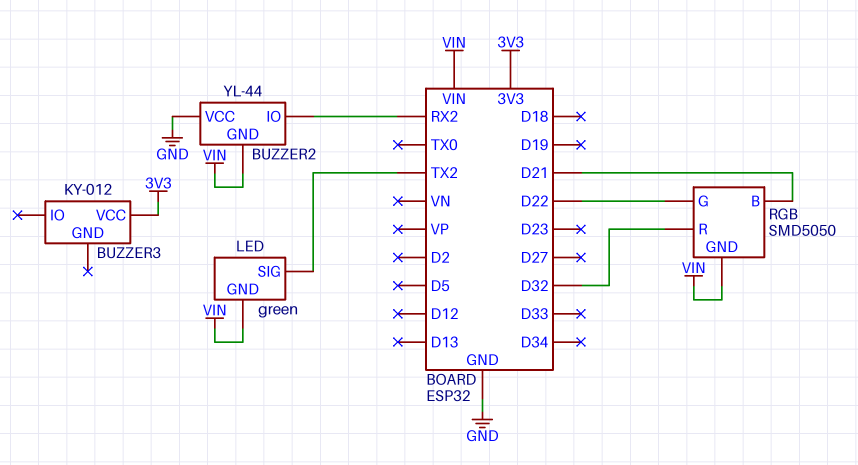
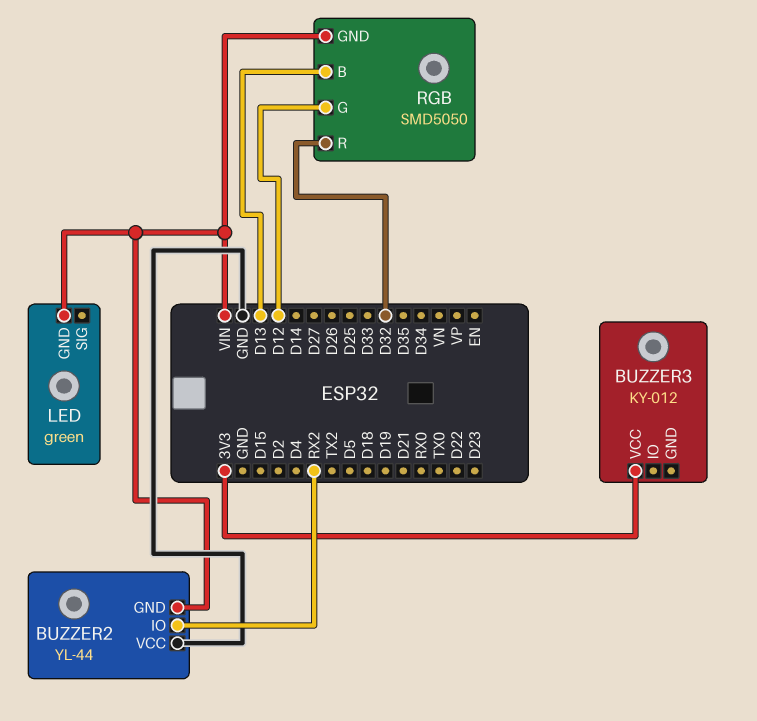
LED pin SIG: TX2 -> none
RGB pin B: D21 -> D13
RGB pin G: D22 -> D12

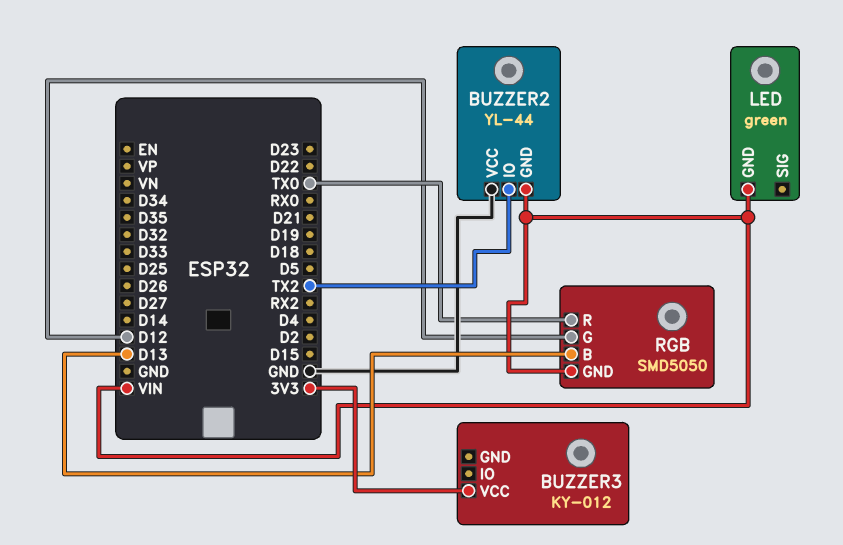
BUZZER2 pin IO: RX2 -> TX2
RGB pin R: D32 -> TX0

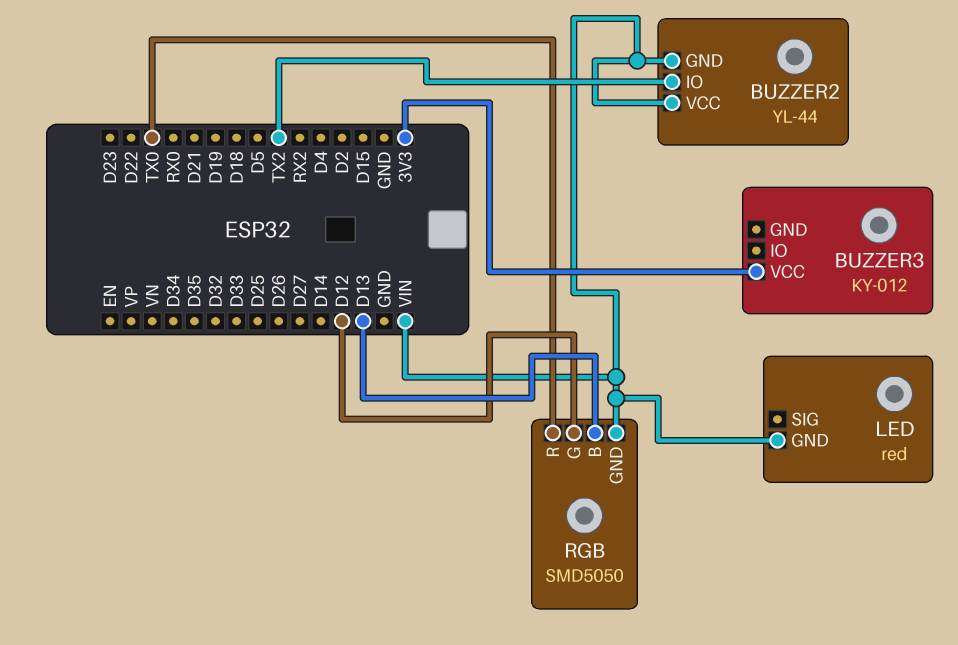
BUZZER2 pin VCC: GND -> VIN
LED: green -> red

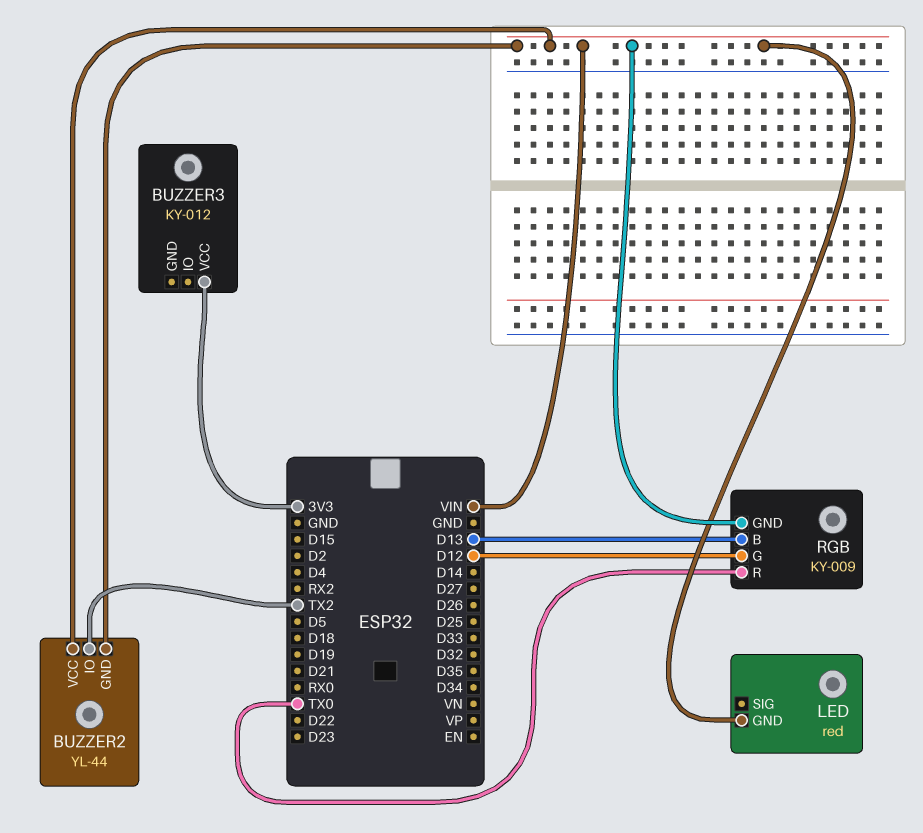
RGB: SMD5050 -> KY-009

